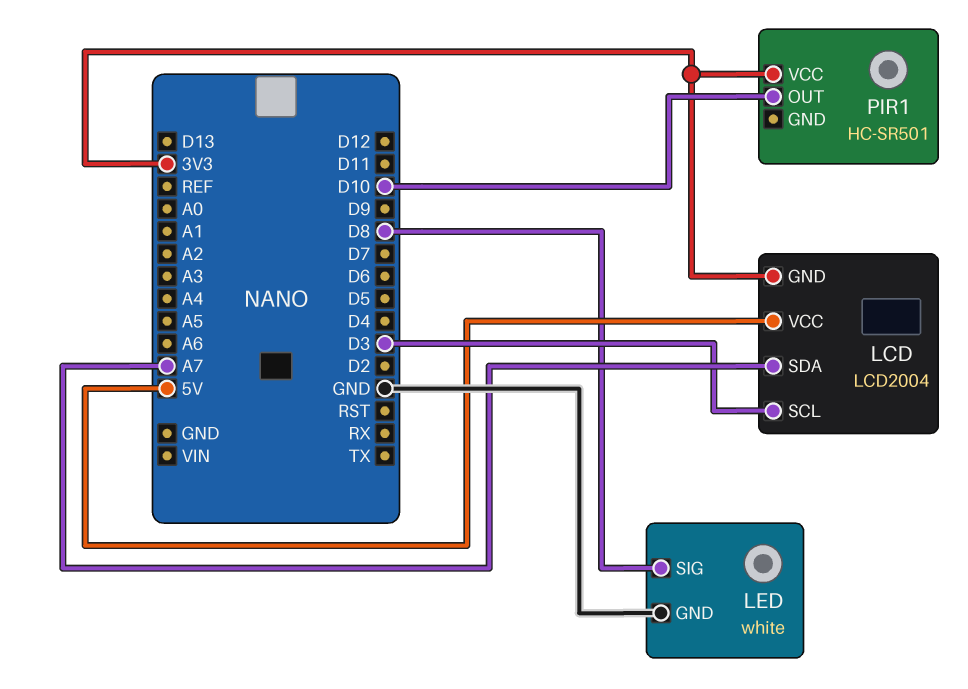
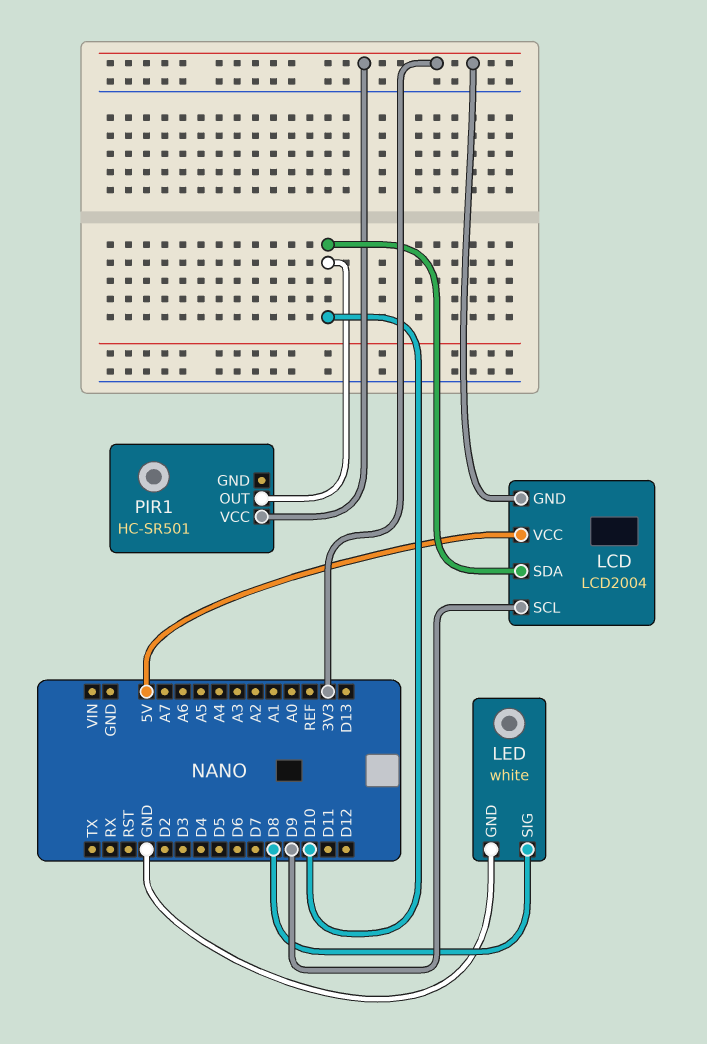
LCD pin SCL: D3 -> D9
LCD pin SDA: A7 -> D10

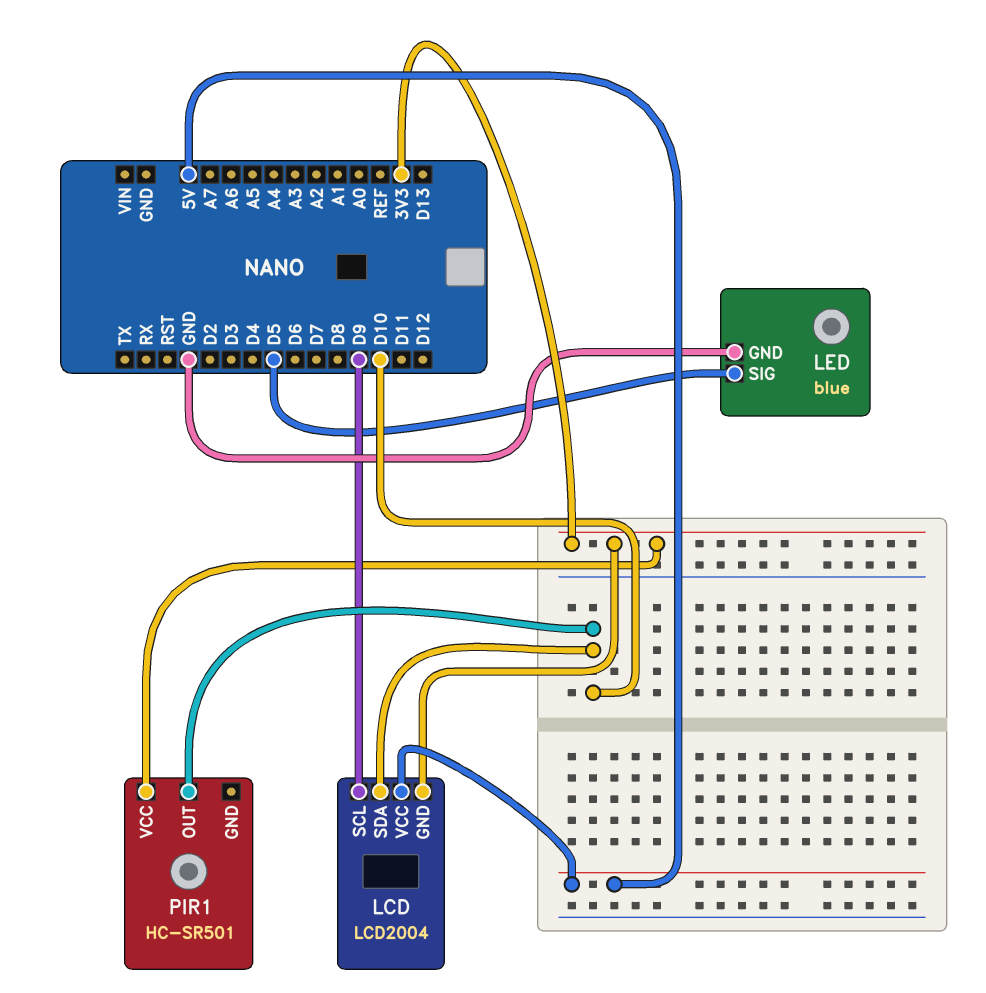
LED: white -> blue
LED pin SIG: D8 -> D5

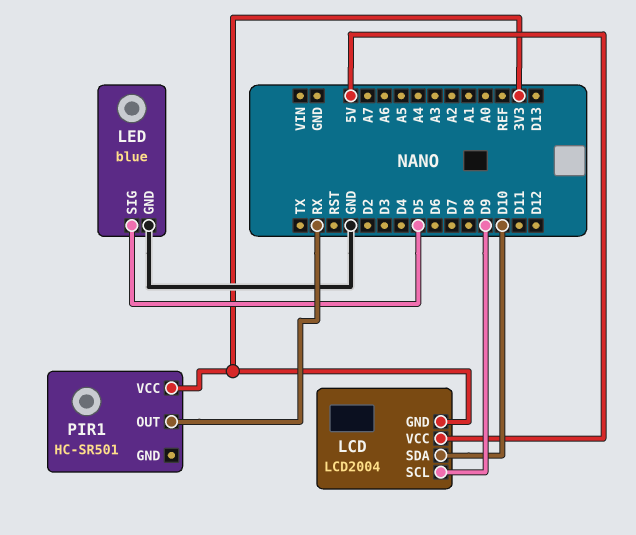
PIR1 pin OUT: D10 -> RX

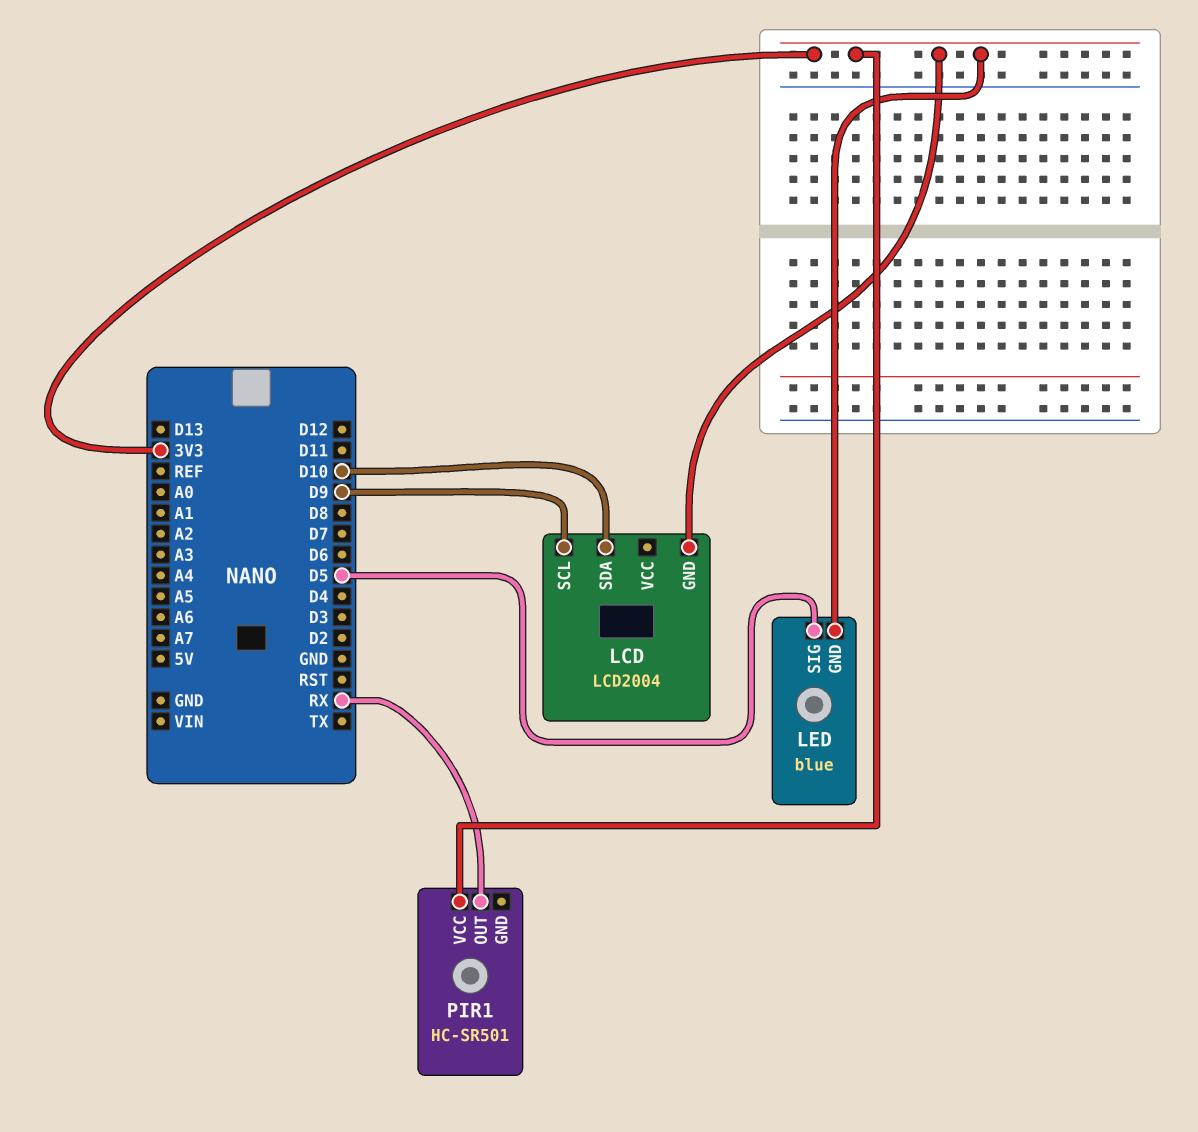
LCD pin VCC: 5V -> none
LED pin GND: GND -> 3V3

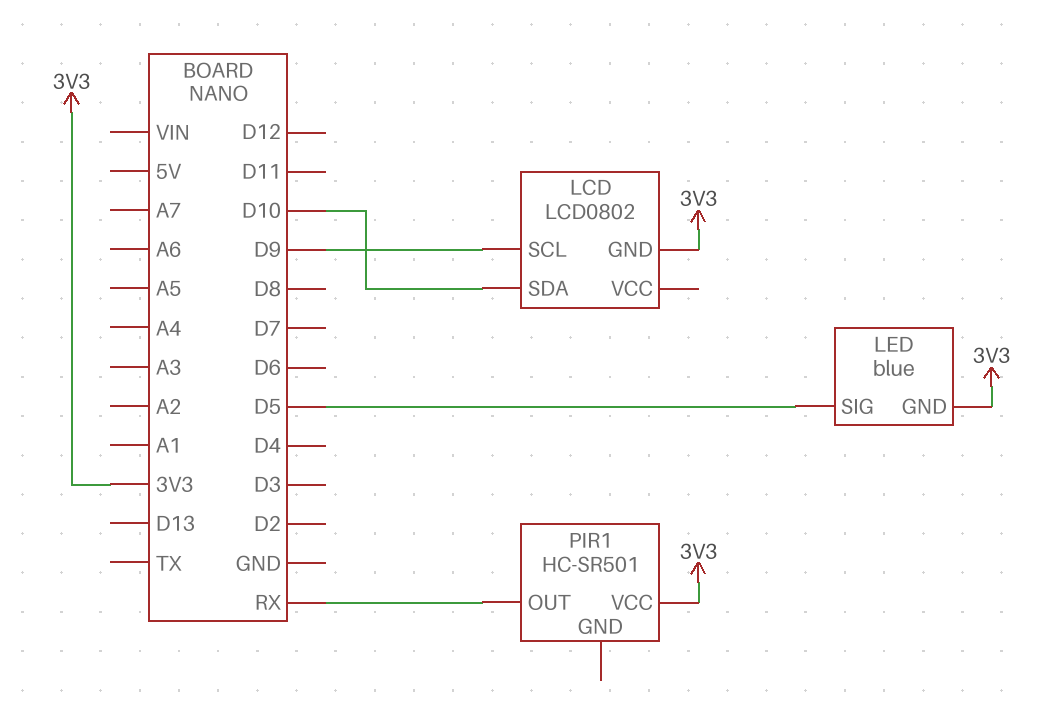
LCD: LCD2004 -> LCD0802

